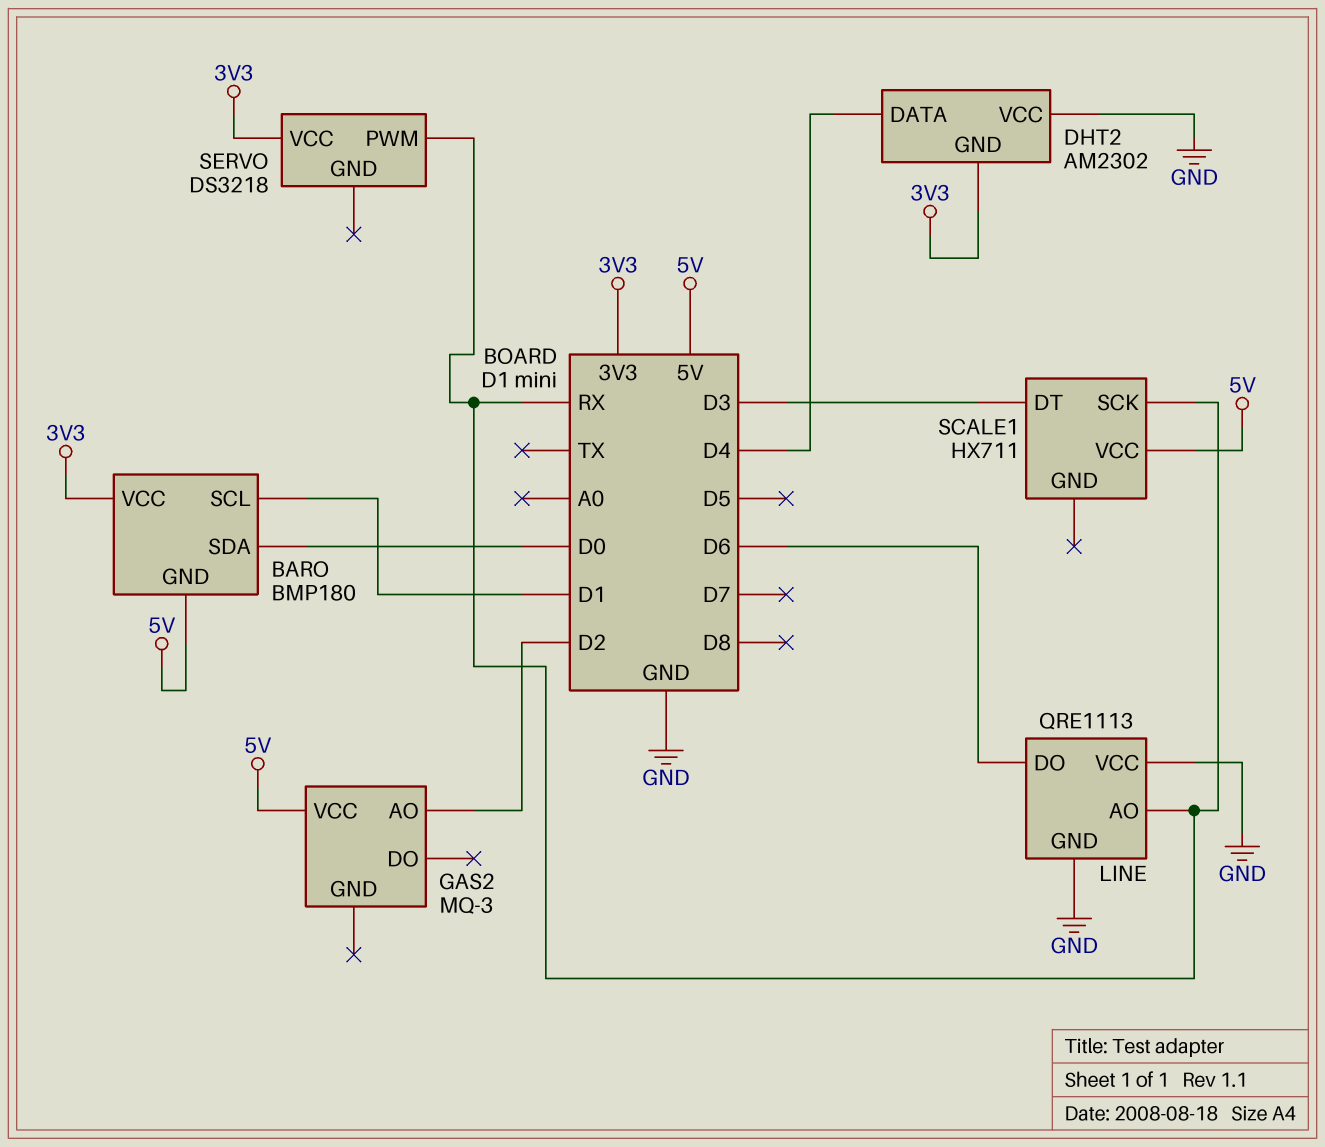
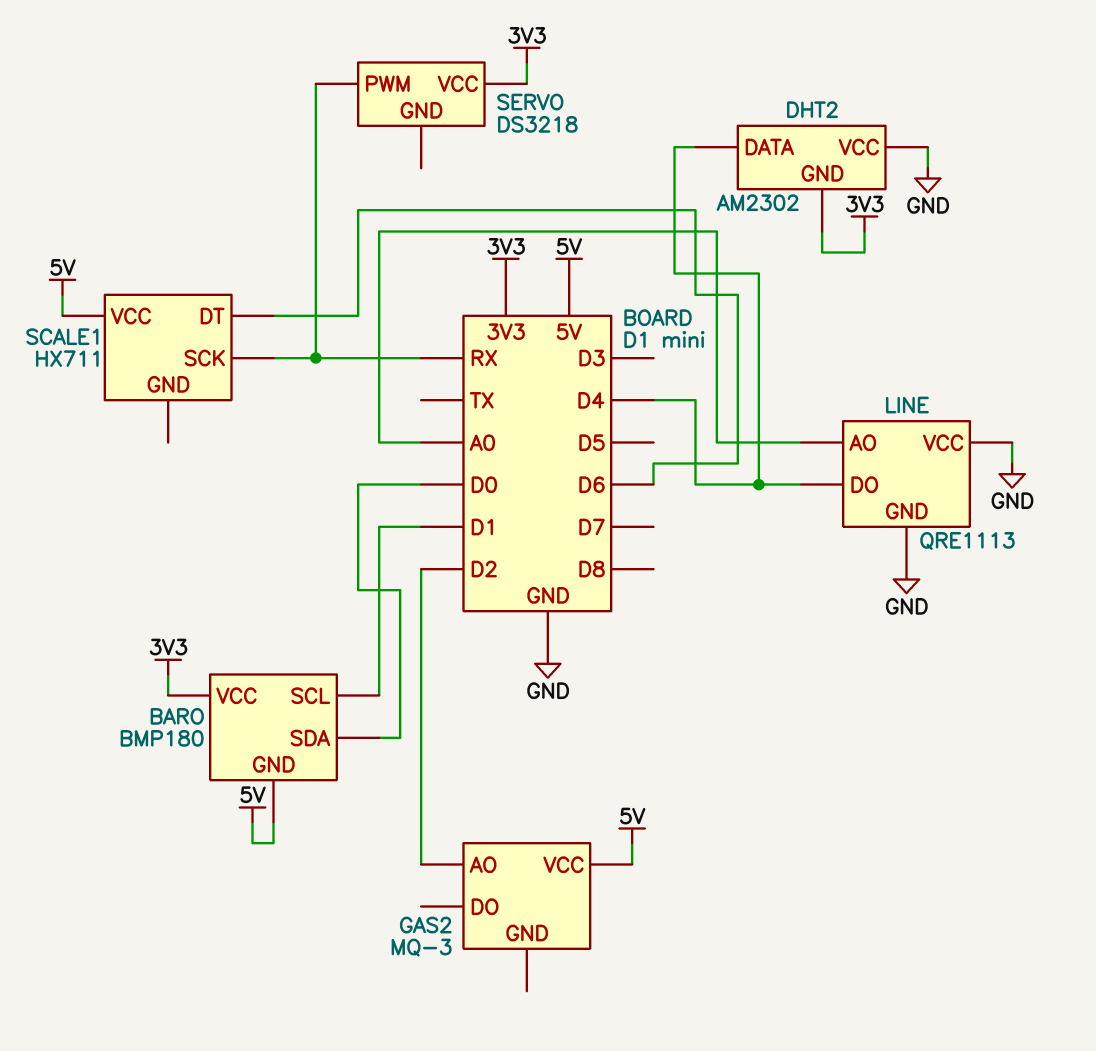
LINE pin AO: RX -> A0
LINE pin DO: D6 -> D4
SCALE1 pin DT: D3 -> D6

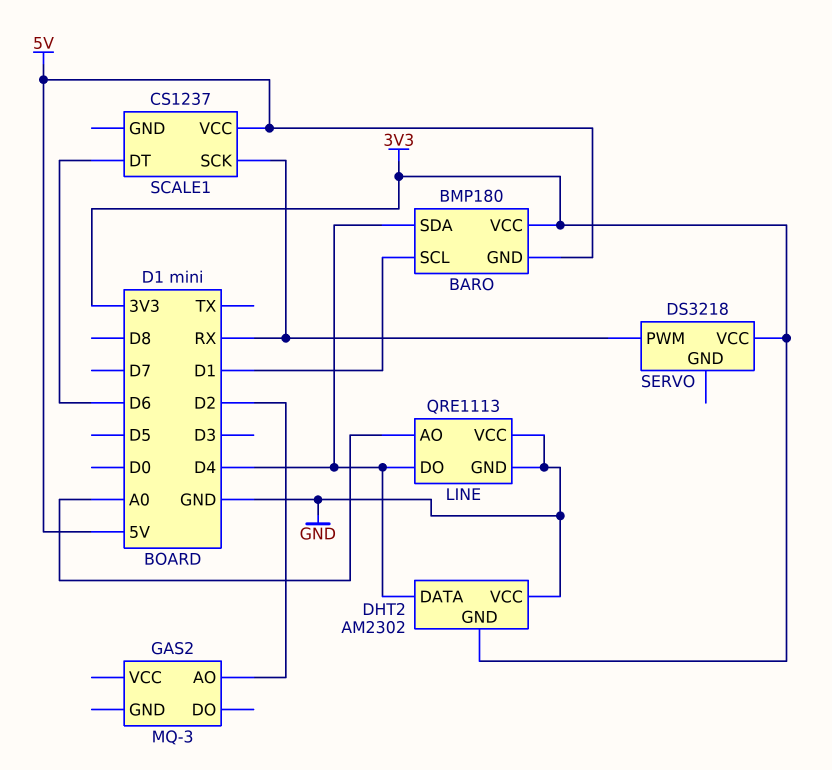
BARO pin SDA: D0 -> D4
GAS2 pin VCC: 5V -> none
SCALE1: HX711 -> CS1237

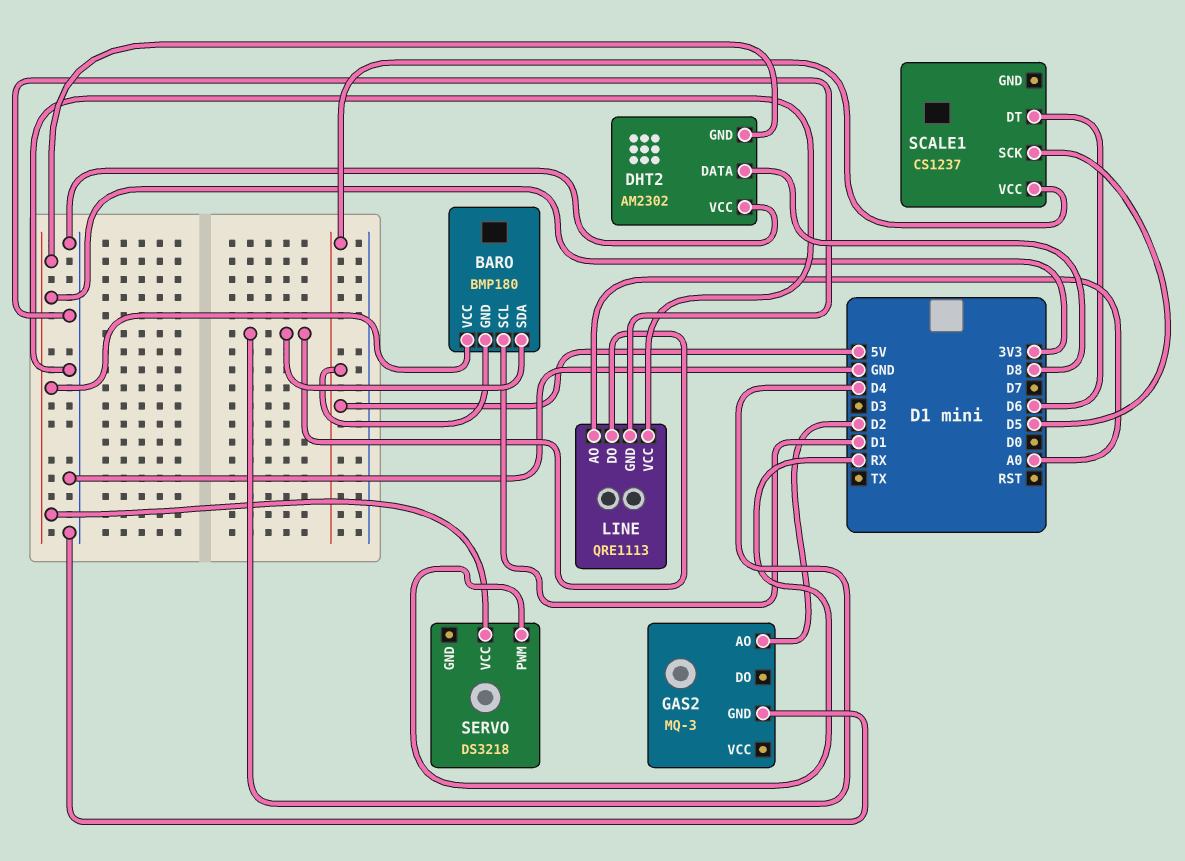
DHT2 pin DATA: D4 -> D8
GAS2 pin GND: none -> GND
SCALE1 pin SCK: RX -> D5

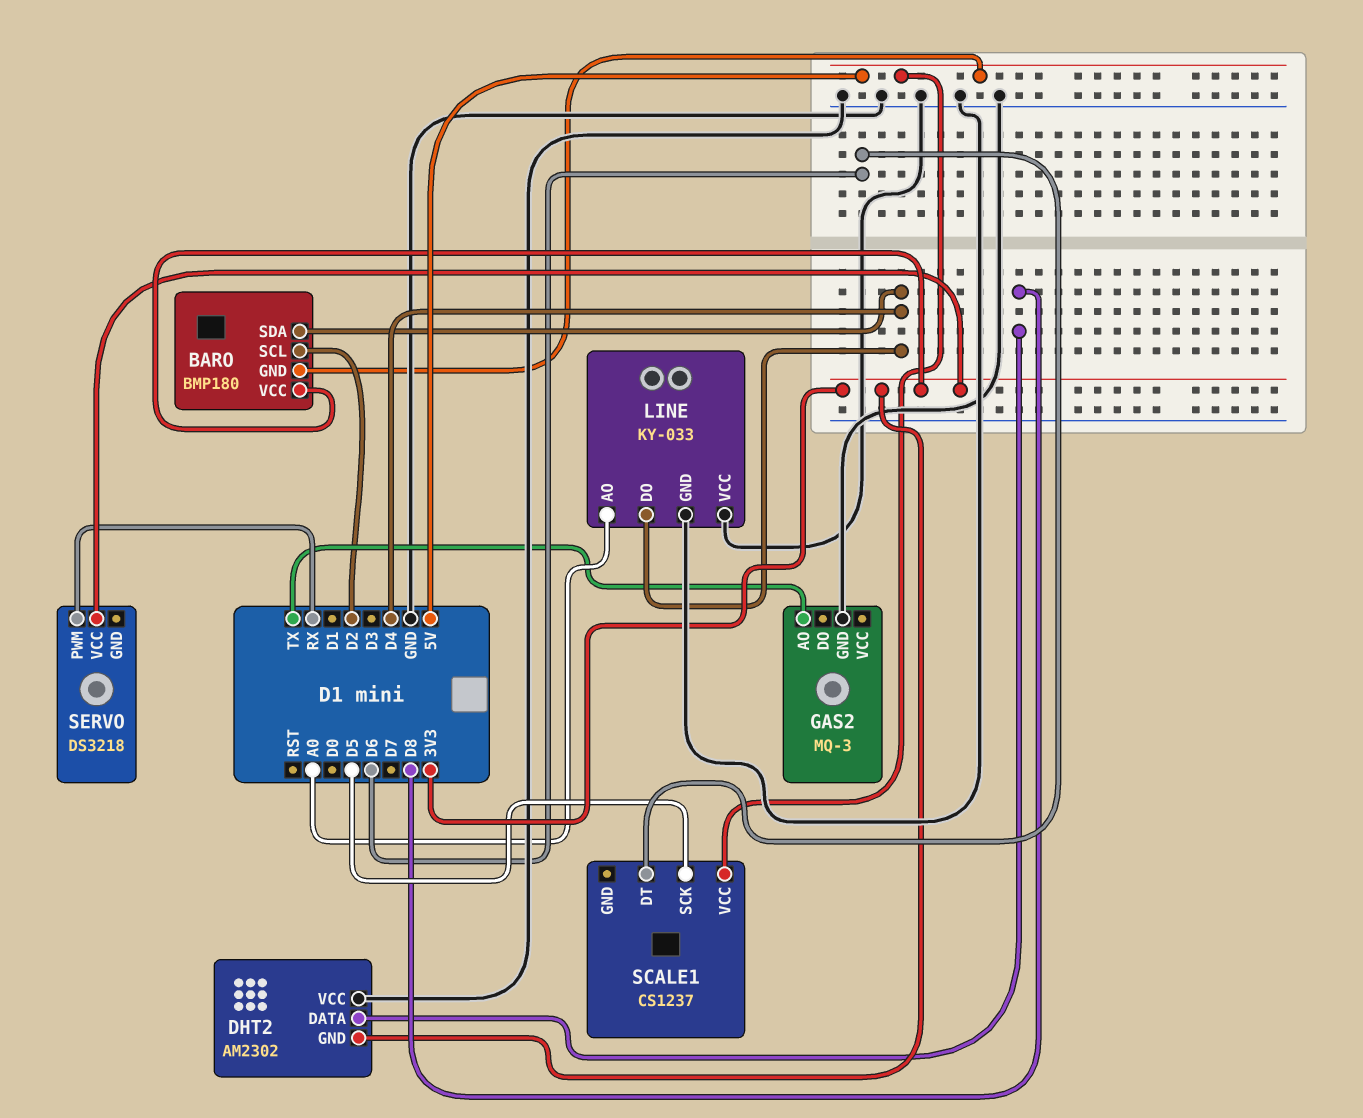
BARO pin SCL: D1 -> D2
GAS2 pin AO: D2 -> TX
LINE: QRE1113 -> KY-033

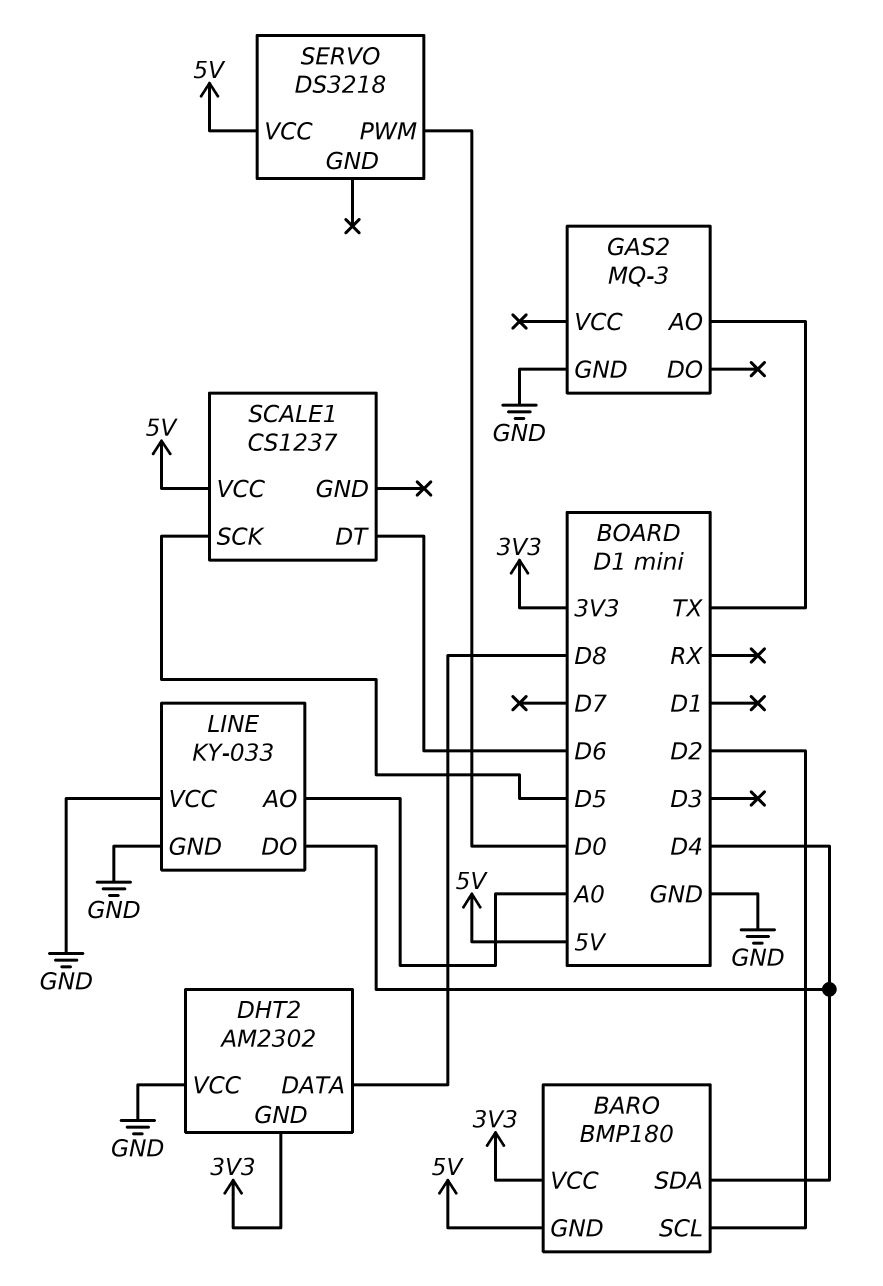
SERVO pin PWM: RX -> D0
SERVO pin VCC: 3V3 -> 5V

